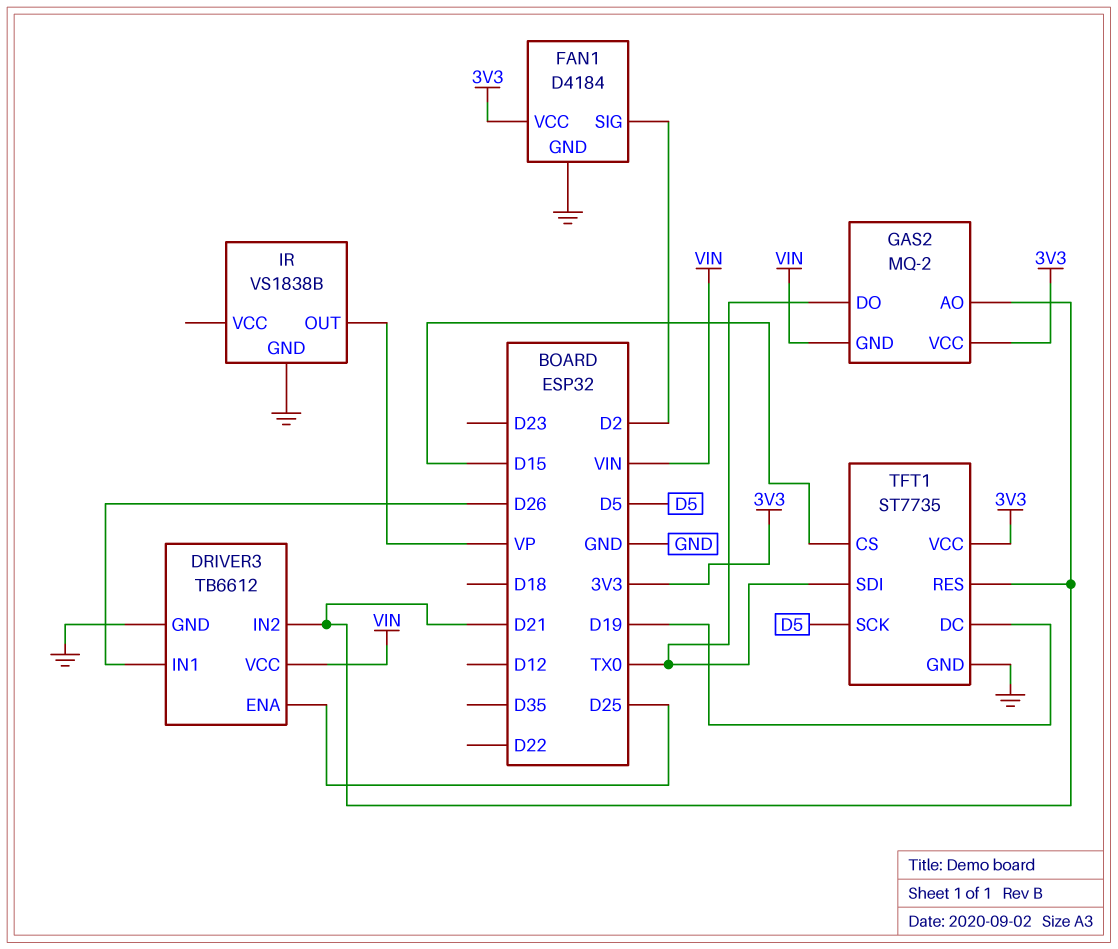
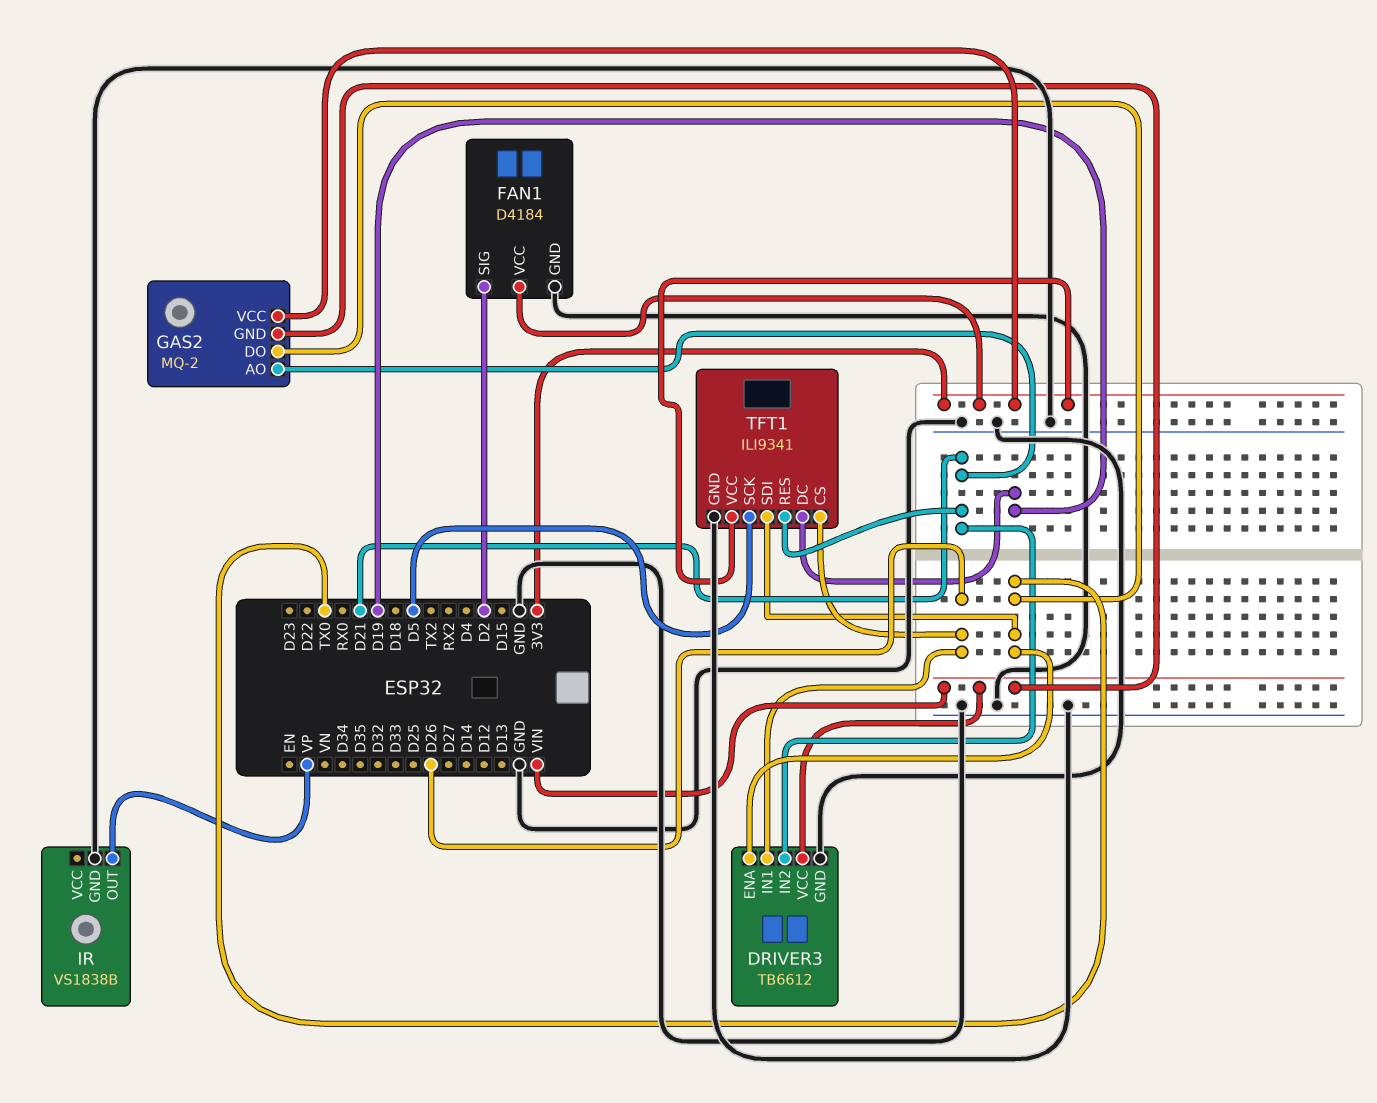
DRIVER3 pin ENA: D25 -> TX0
TFT1: ST7735 -> ILI9341
TFT1 pin CS: D15 -> D26

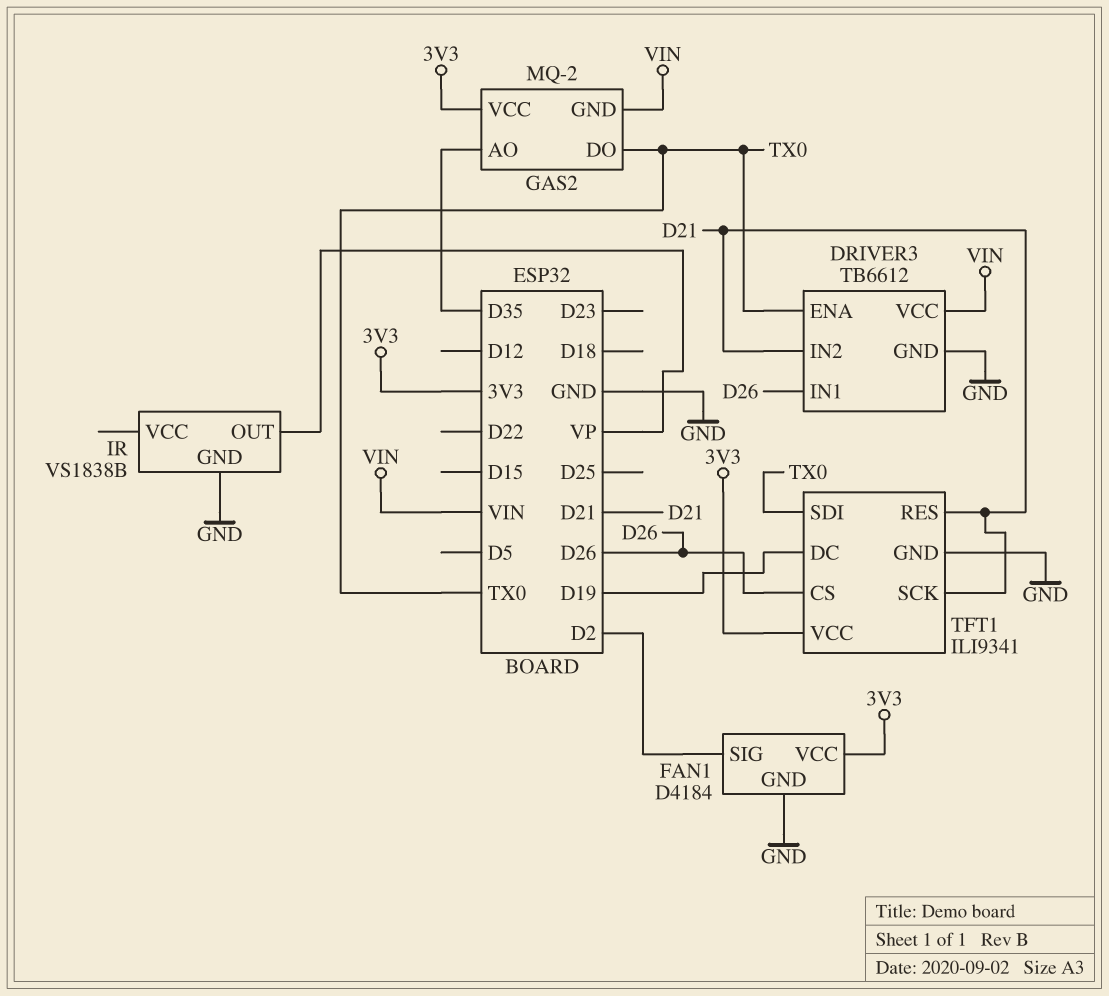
GAS2 pin AO: D21 -> D35
TFT1 pin SCK: D5 -> D21

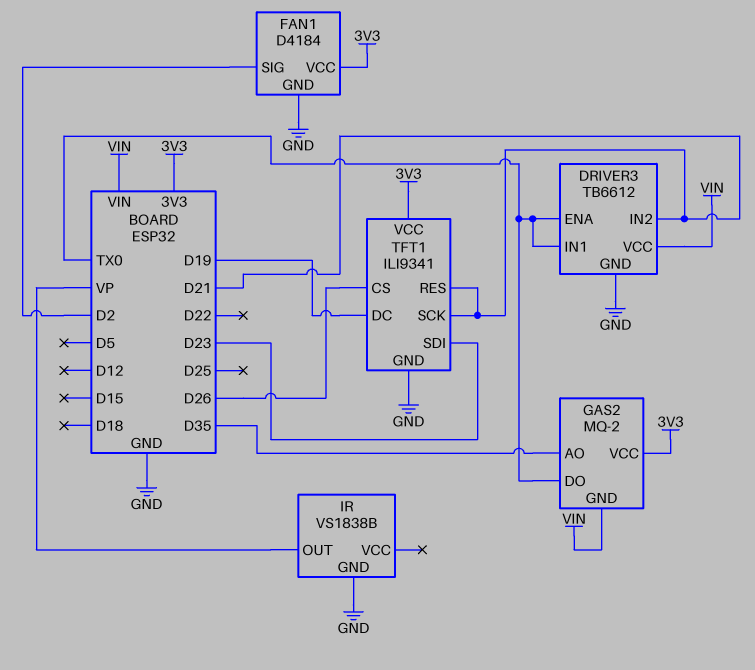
DRIVER3 pin IN1: D26 -> TX0
TFT1 pin SDI: TX0 -> D23

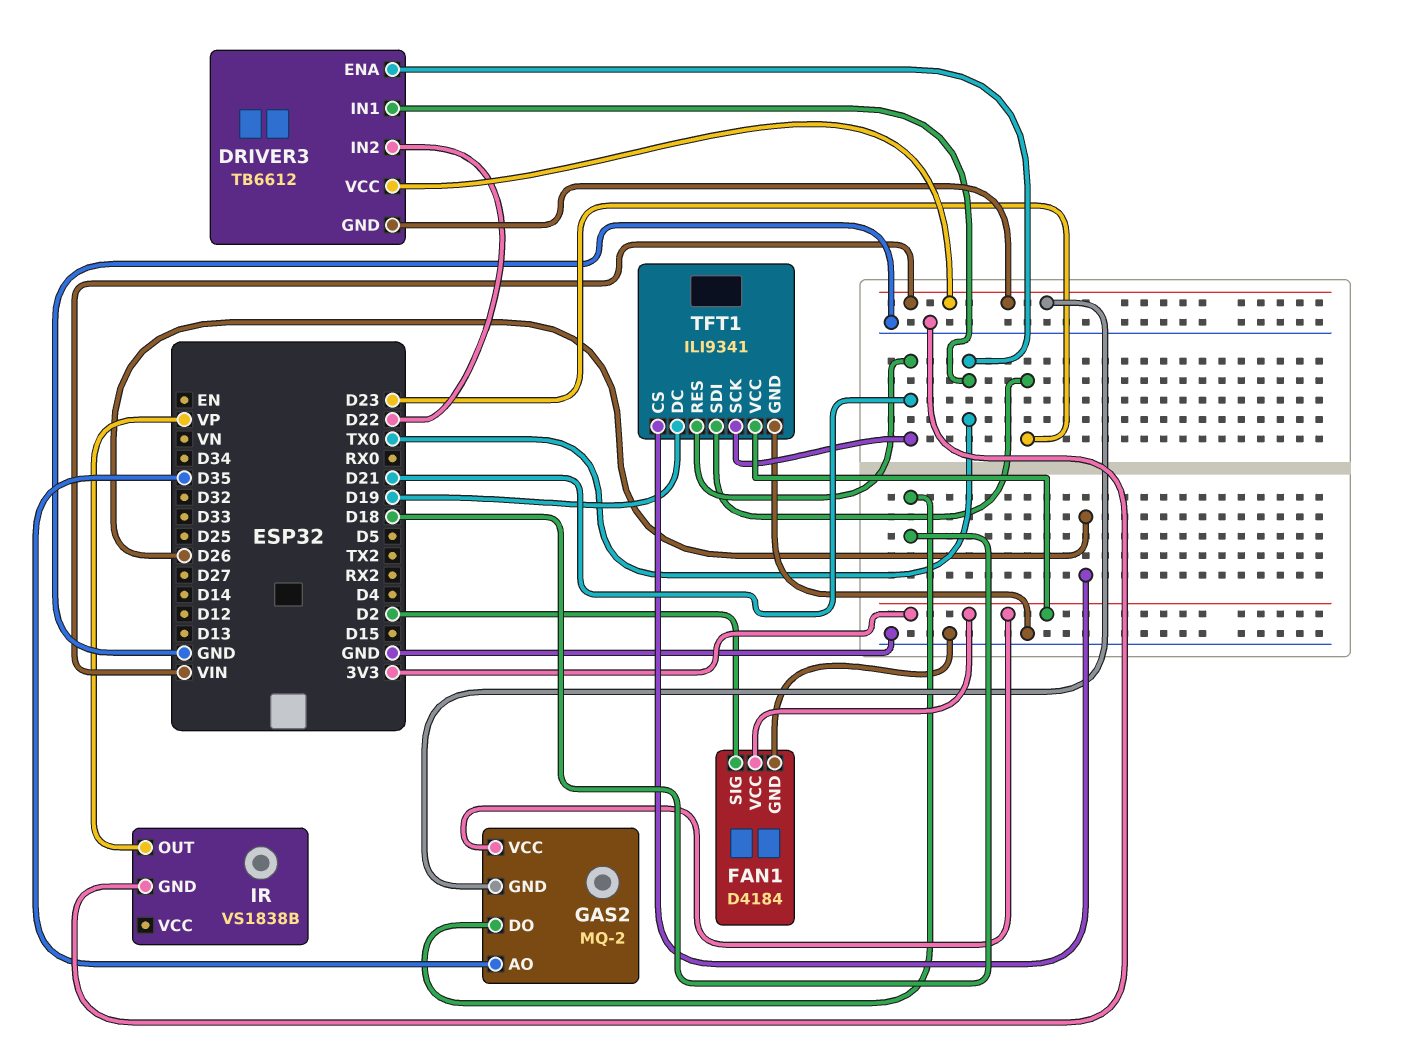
DRIVER3 pin GND: GND -> VIN
DRIVER3 pin IN2: D21 -> D22
GAS2 pin DO: TX0 -> D18

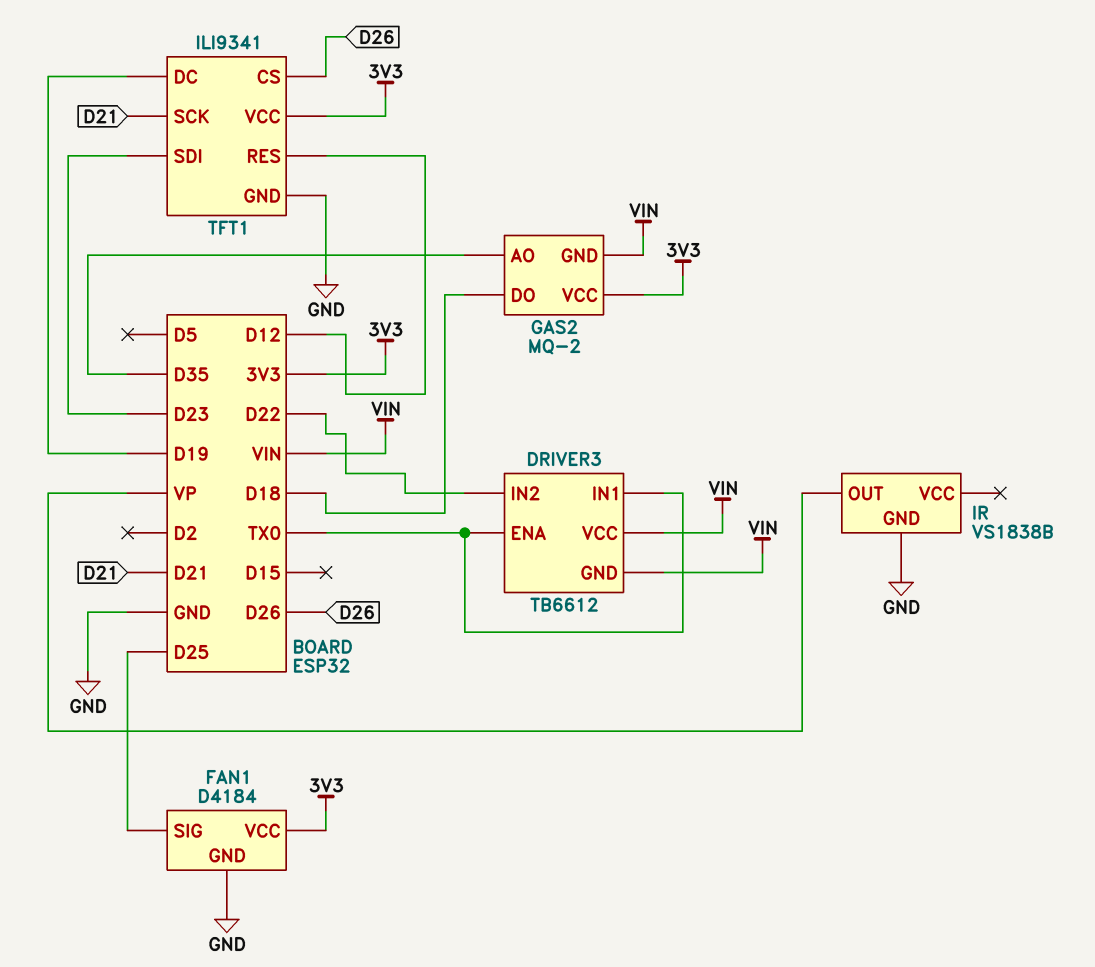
FAN1 pin SIG: D2 -> D25
TFT1 pin RES: D21 -> D12

